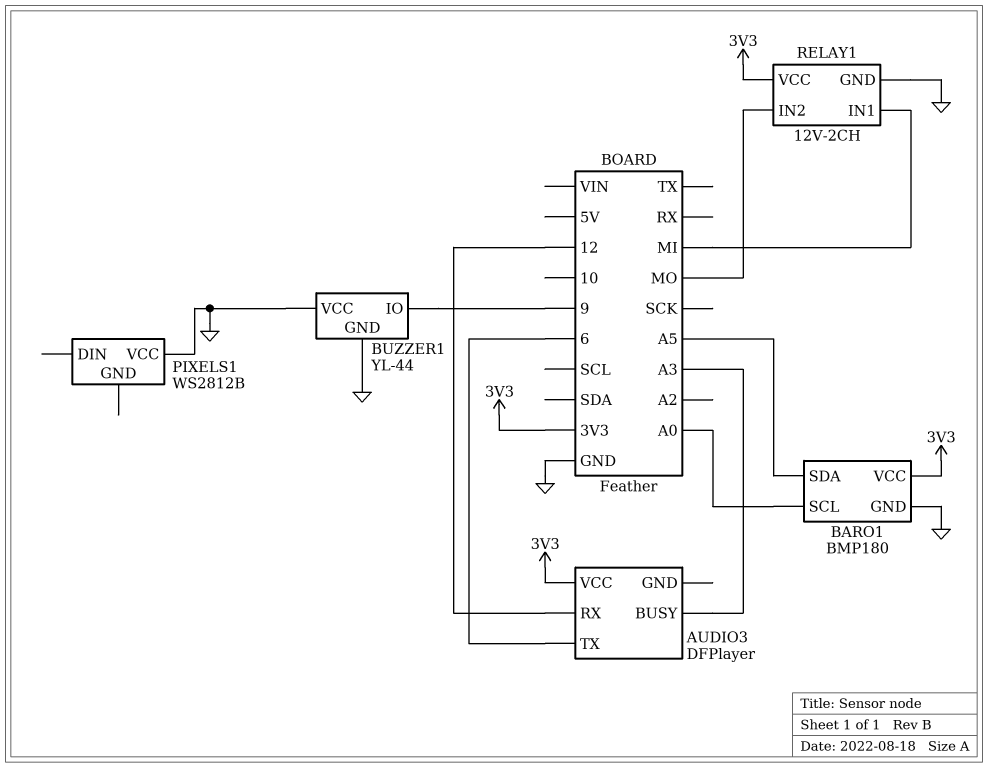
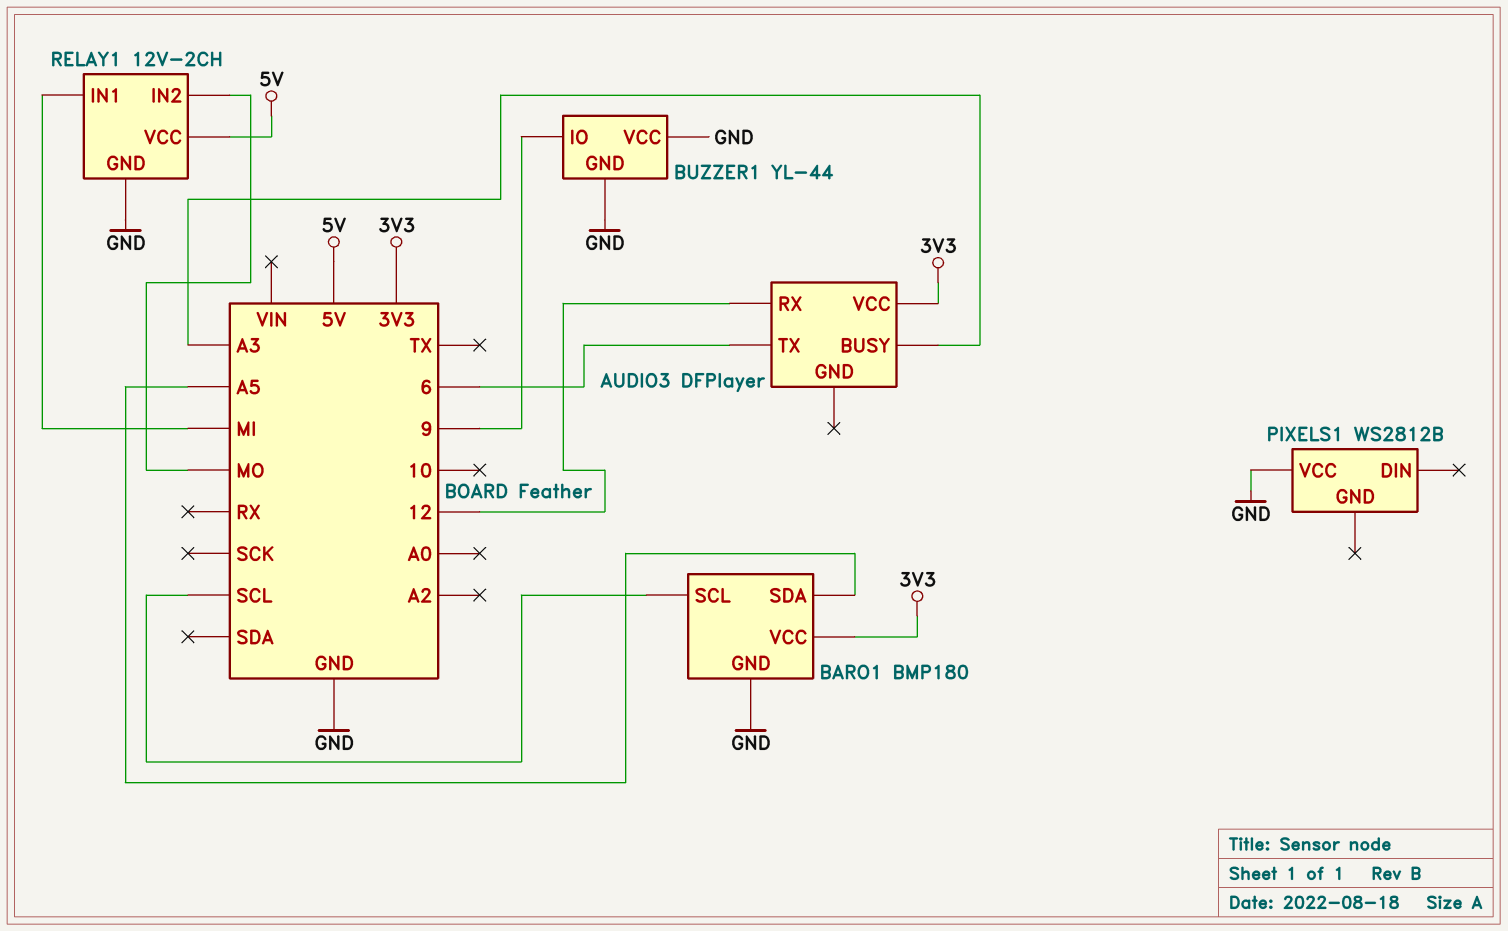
BARO1 pin SCL: A0 -> SCL
RELAY1 pin VCC: 3V3 -> 5V

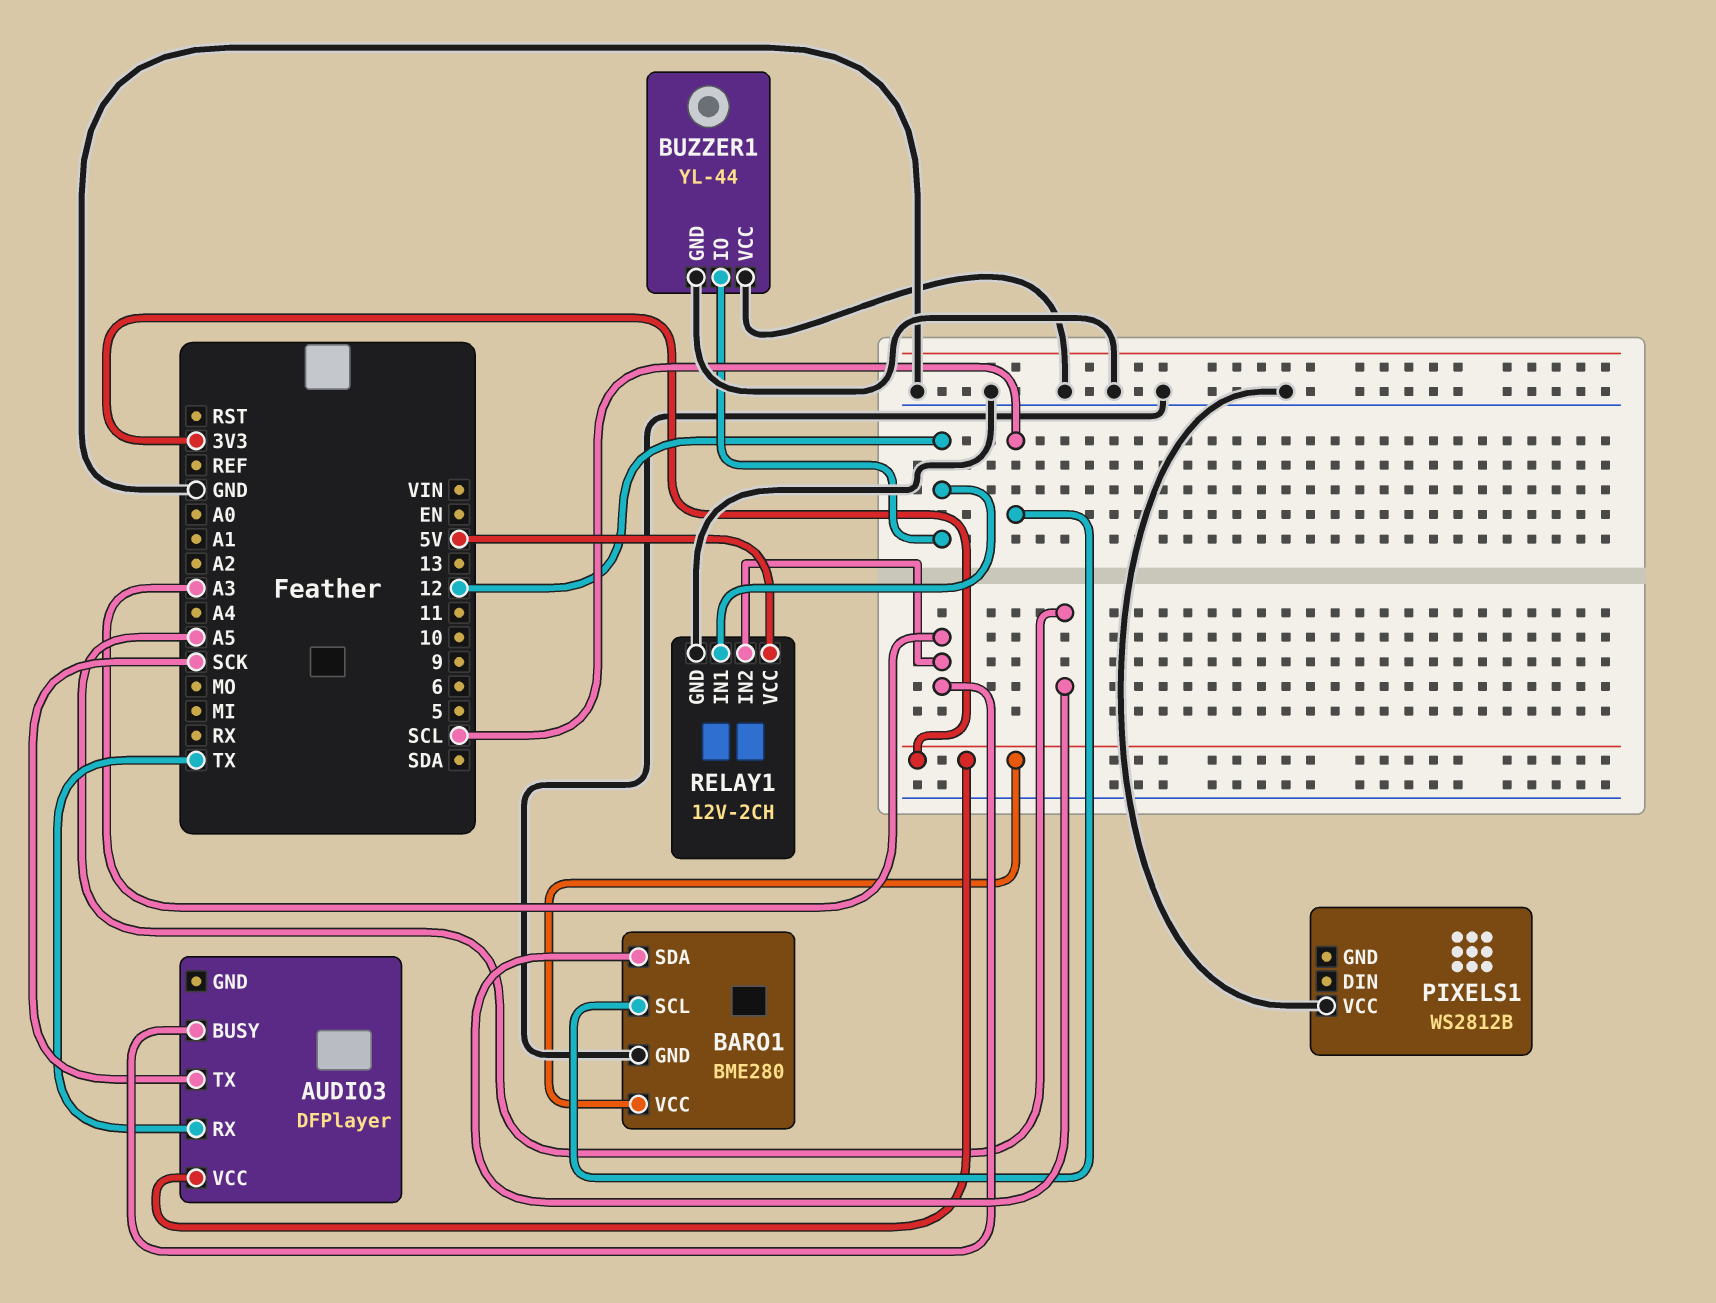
AUDIO3 pin RX: 12 -> TX
AUDIO3 pin TX: 6 -> SCK
BARO1: BMP180 -> BME280
BUZZER1 pin IO: 9 -> 12
RELAY1 pin IN1: MI -> 12
RELAY1 pin IN2: MO -> A3

